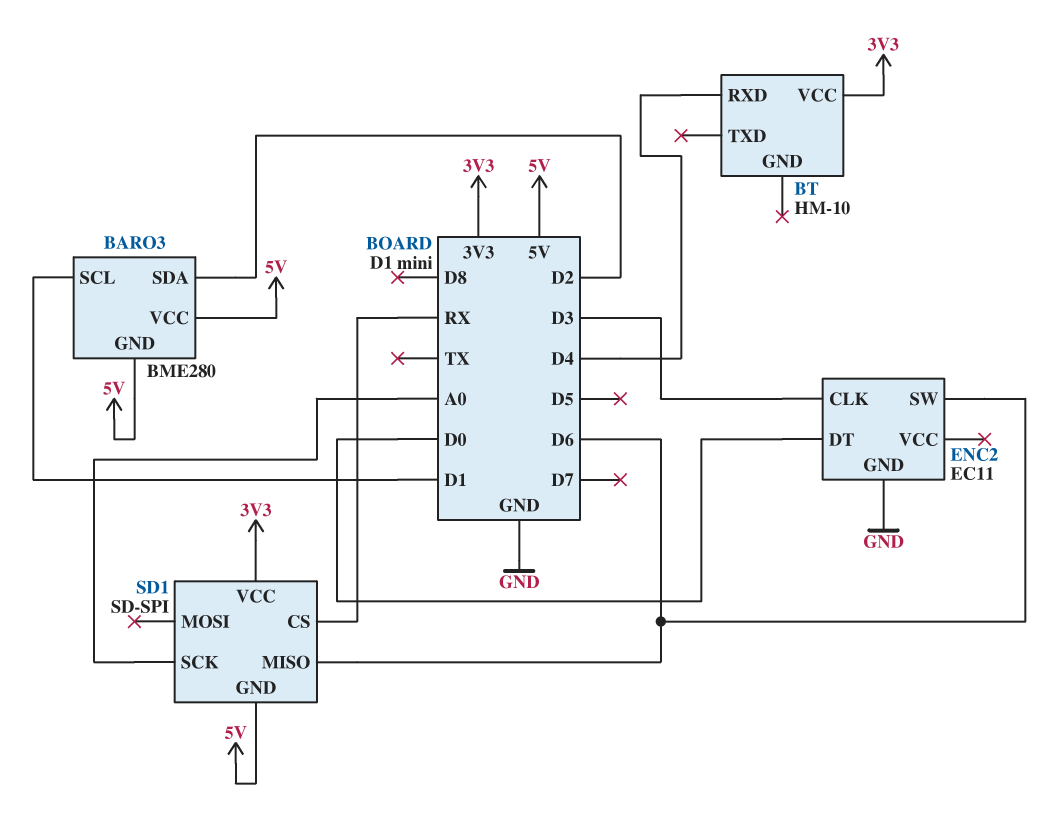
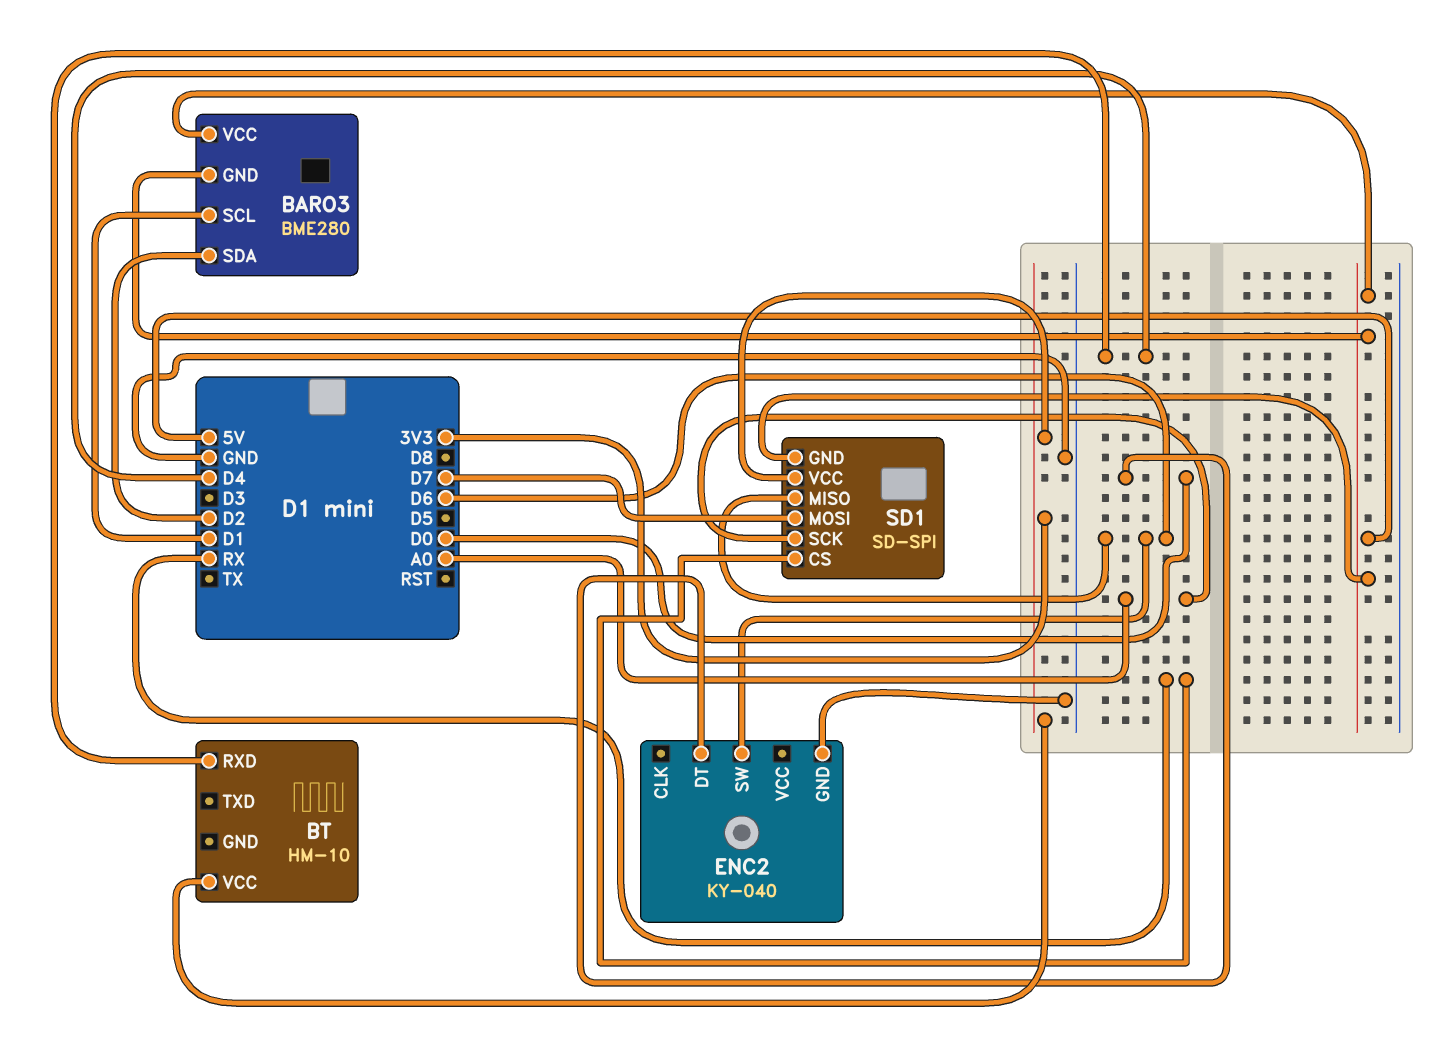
ENC2: EC11 -> KY-040
ENC2 pin CLK: D3 -> none
SD1 pin MOSI: none -> D7

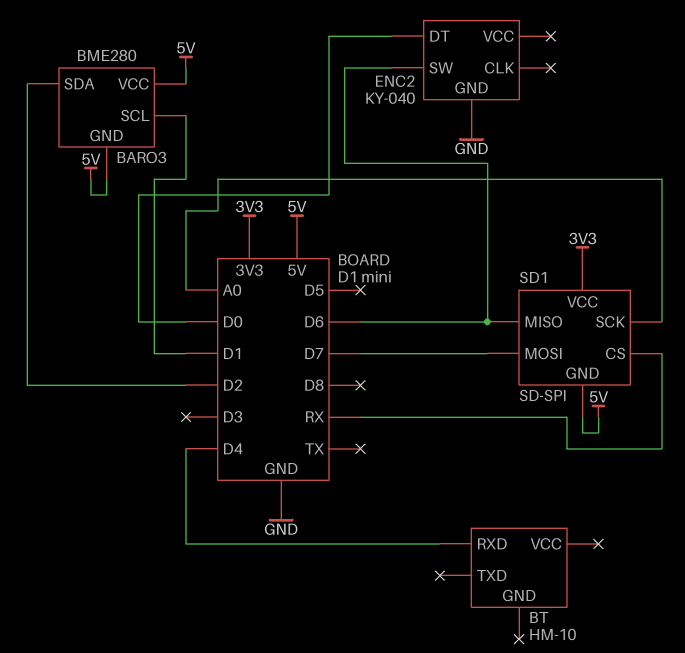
BT pin VCC: 3V3 -> none

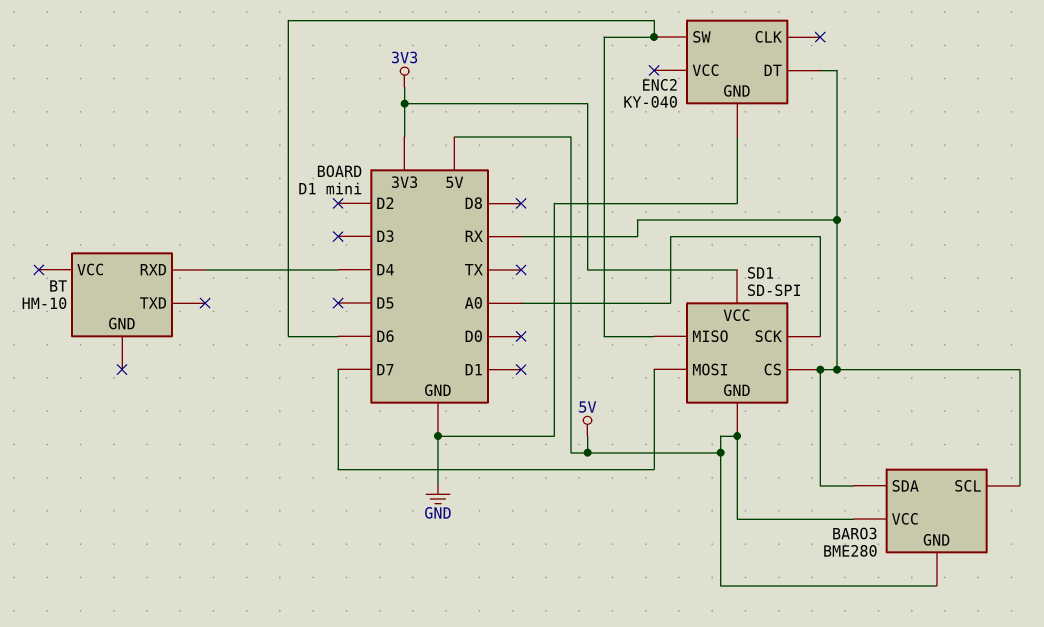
BARO3 pin SCL: D1 -> RX
BARO3 pin SDA: D2 -> RX
ENC2 pin DT: D0 -> RX

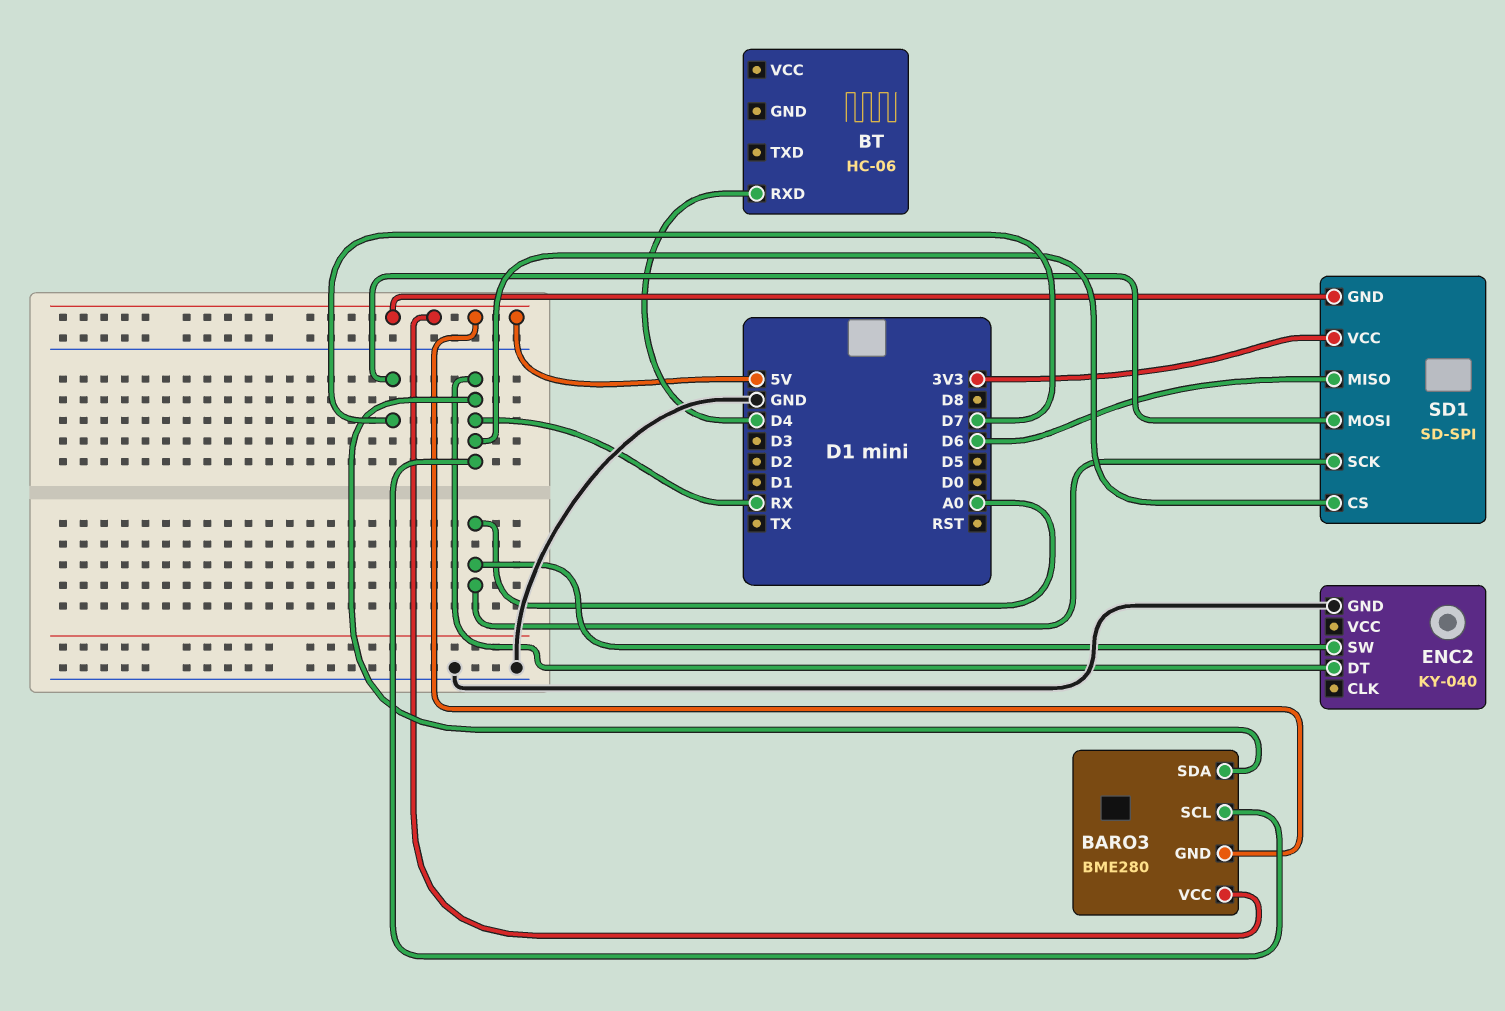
BT: HM-10 -> HC-06
ENC2 pin SW: D6 -> A0

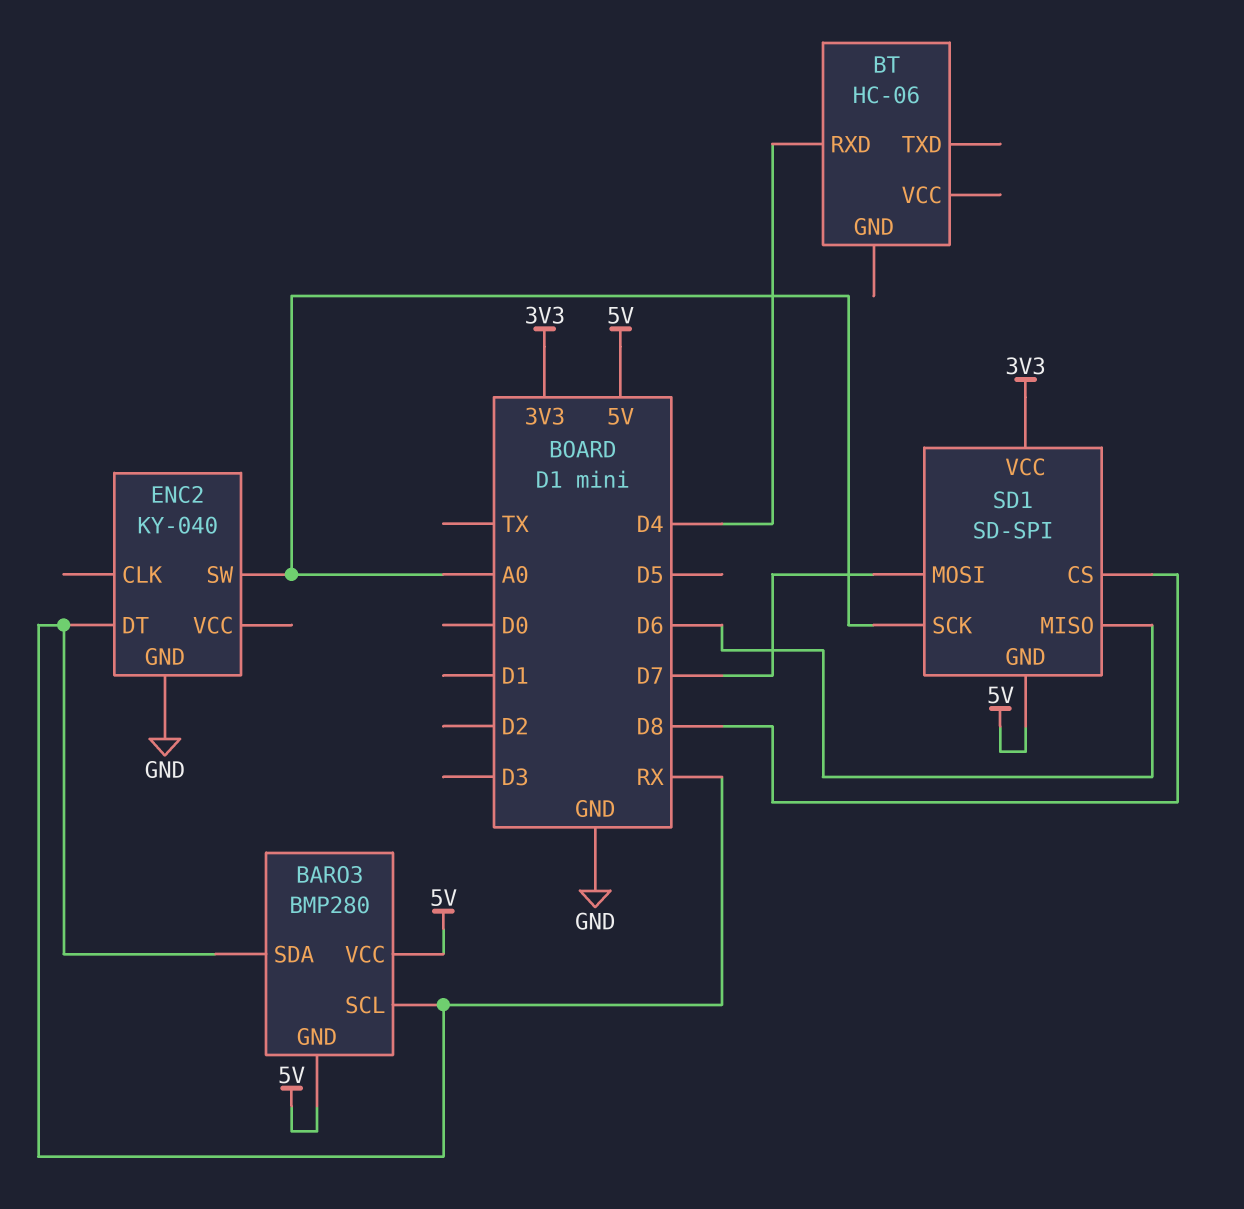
BARO3: BME280 -> BMP280
SD1 pin CS: RX -> D8

